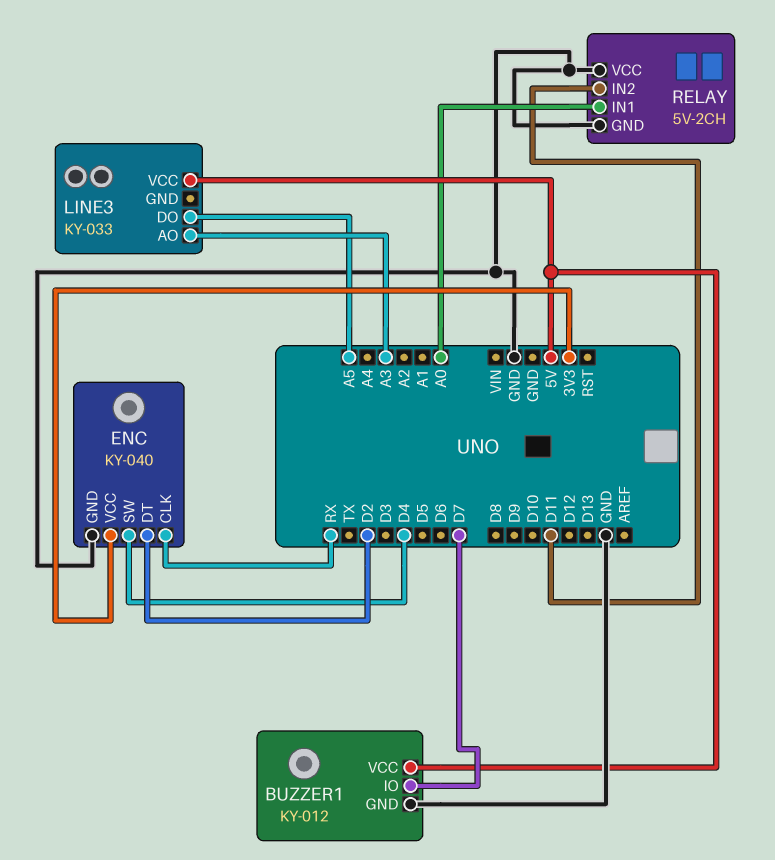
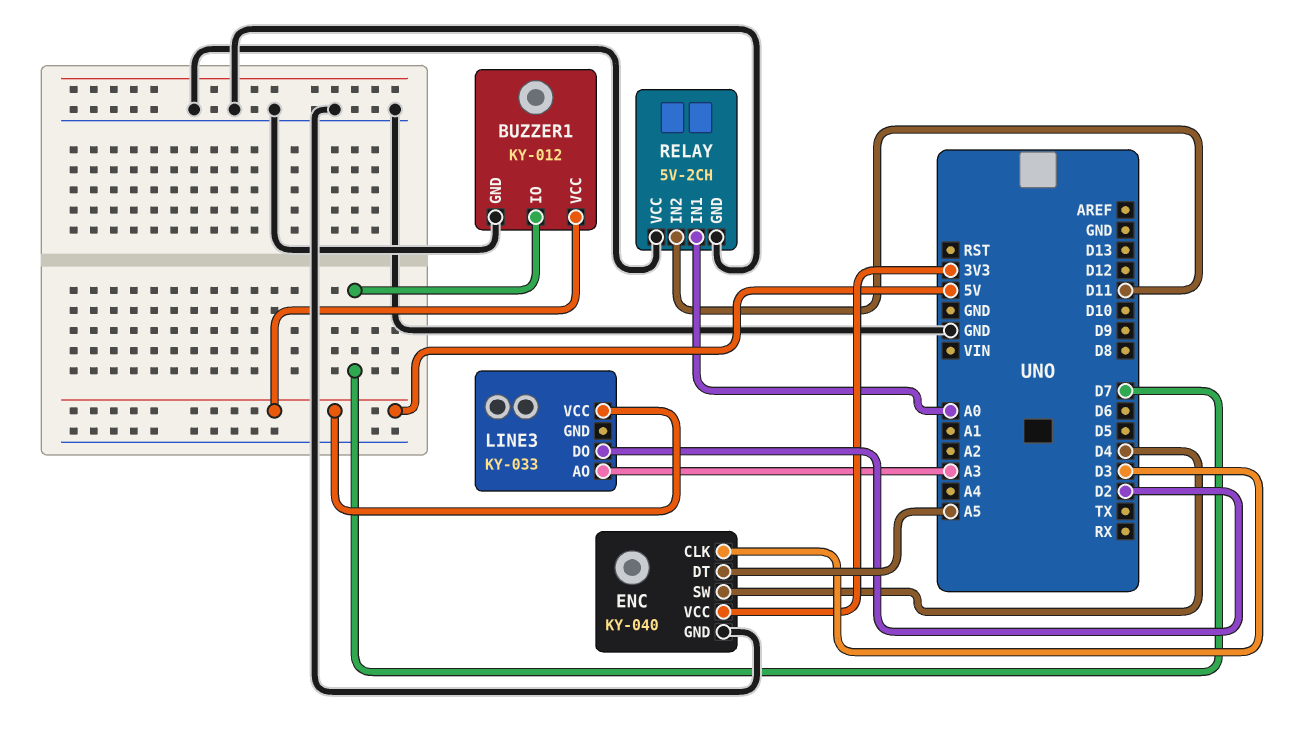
ENC pin CLK: RX -> D3
ENC pin DT: D2 -> A5
LINE3 pin DO: A5 -> D2

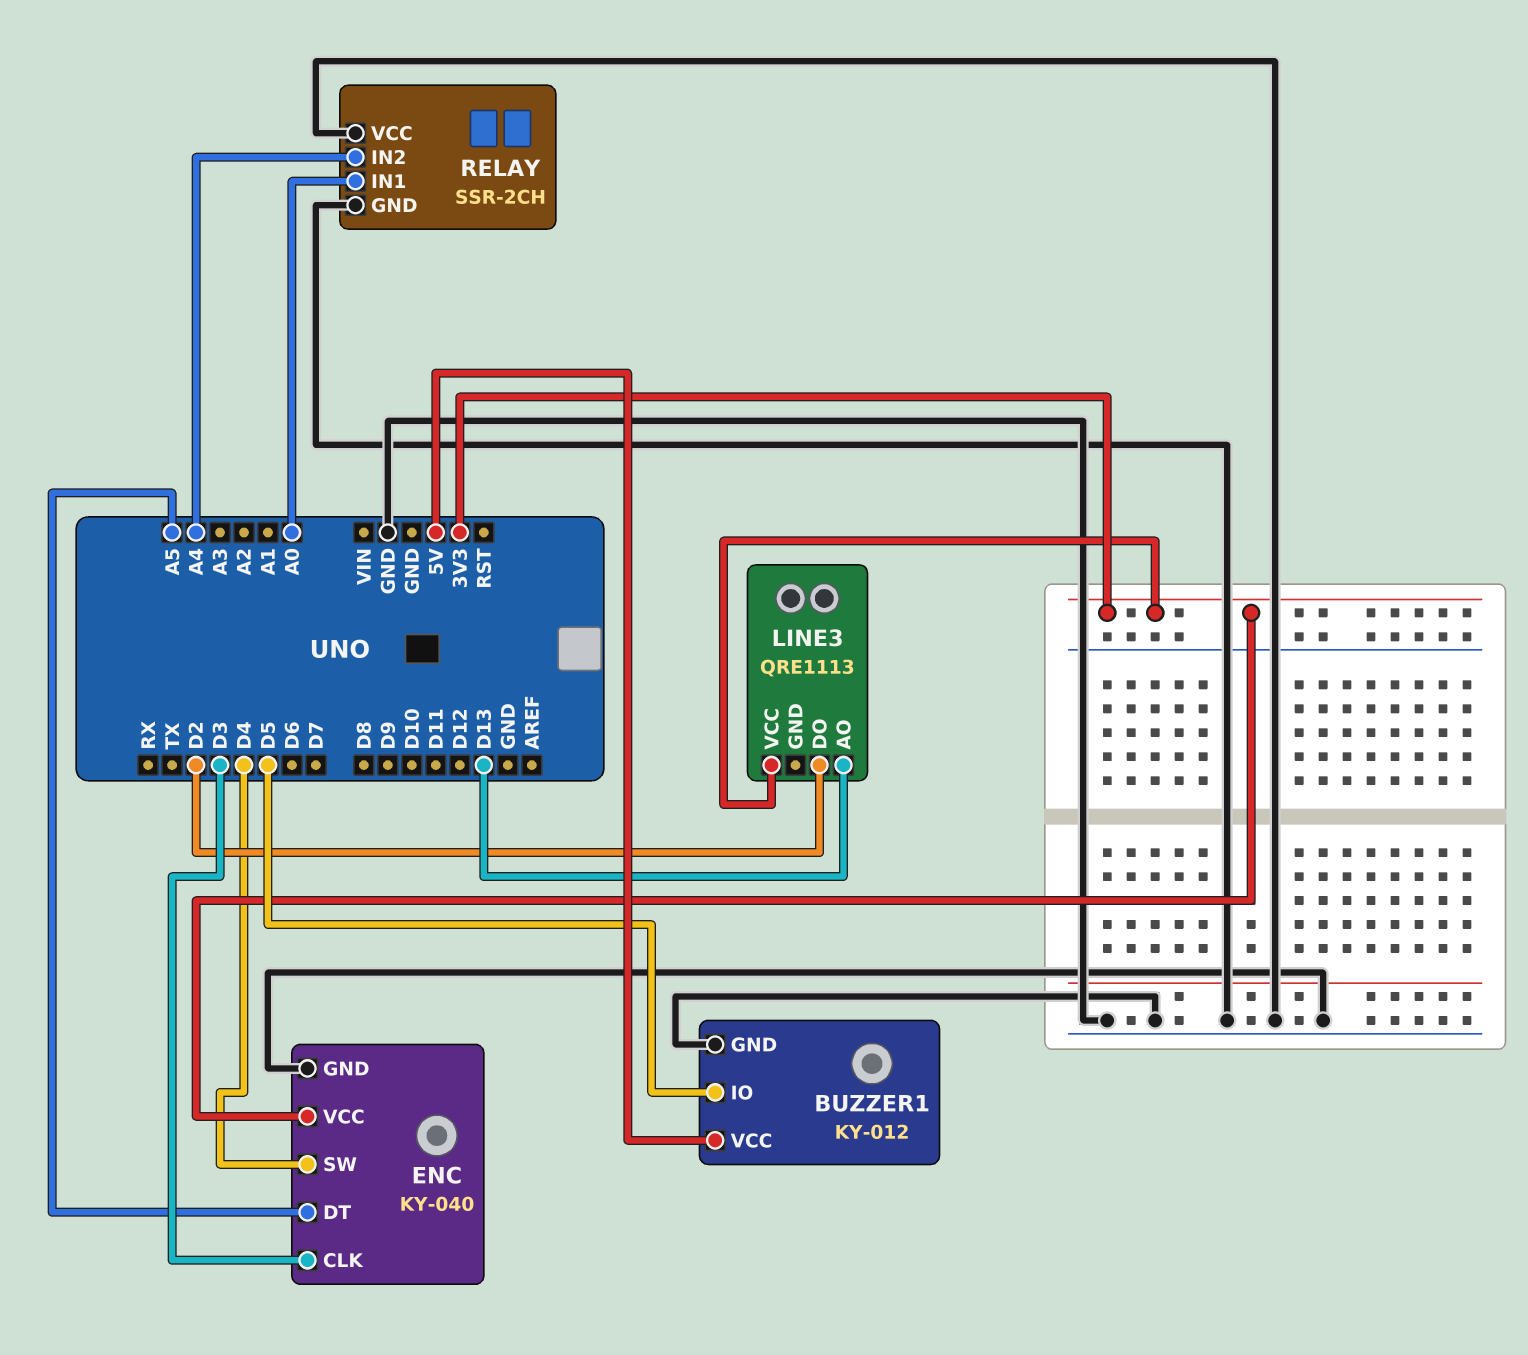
BUZZER1 pin IO: D7 -> D5
LINE3: KY-033 -> QRE1113
LINE3 pin AO: A3 -> D13
LINE3 pin VCC: 5V -> 3V3
RELAY: 5V-2CH -> SSR-2CH
RELAY pin IN2: D11 -> A4

